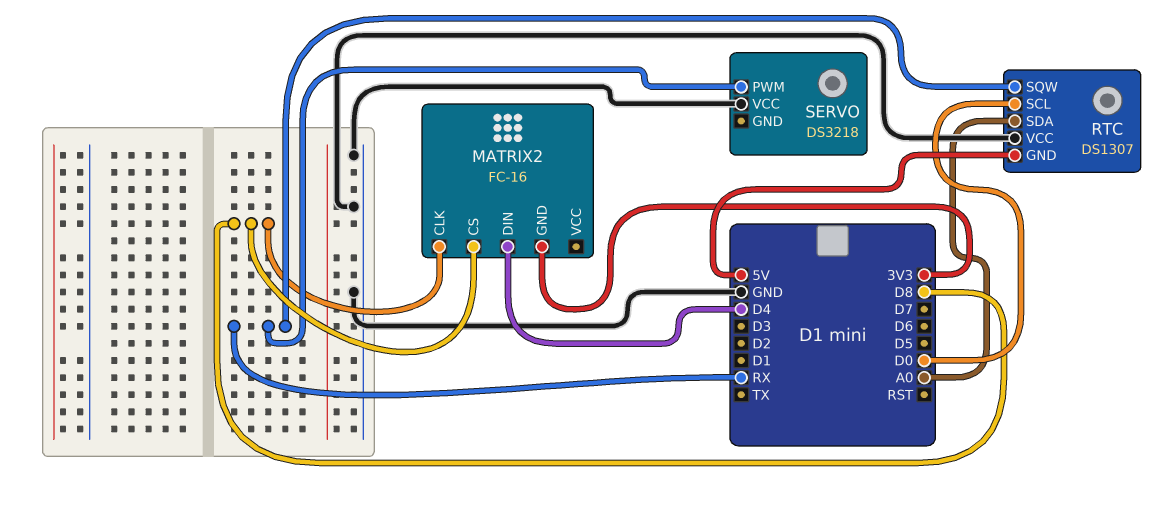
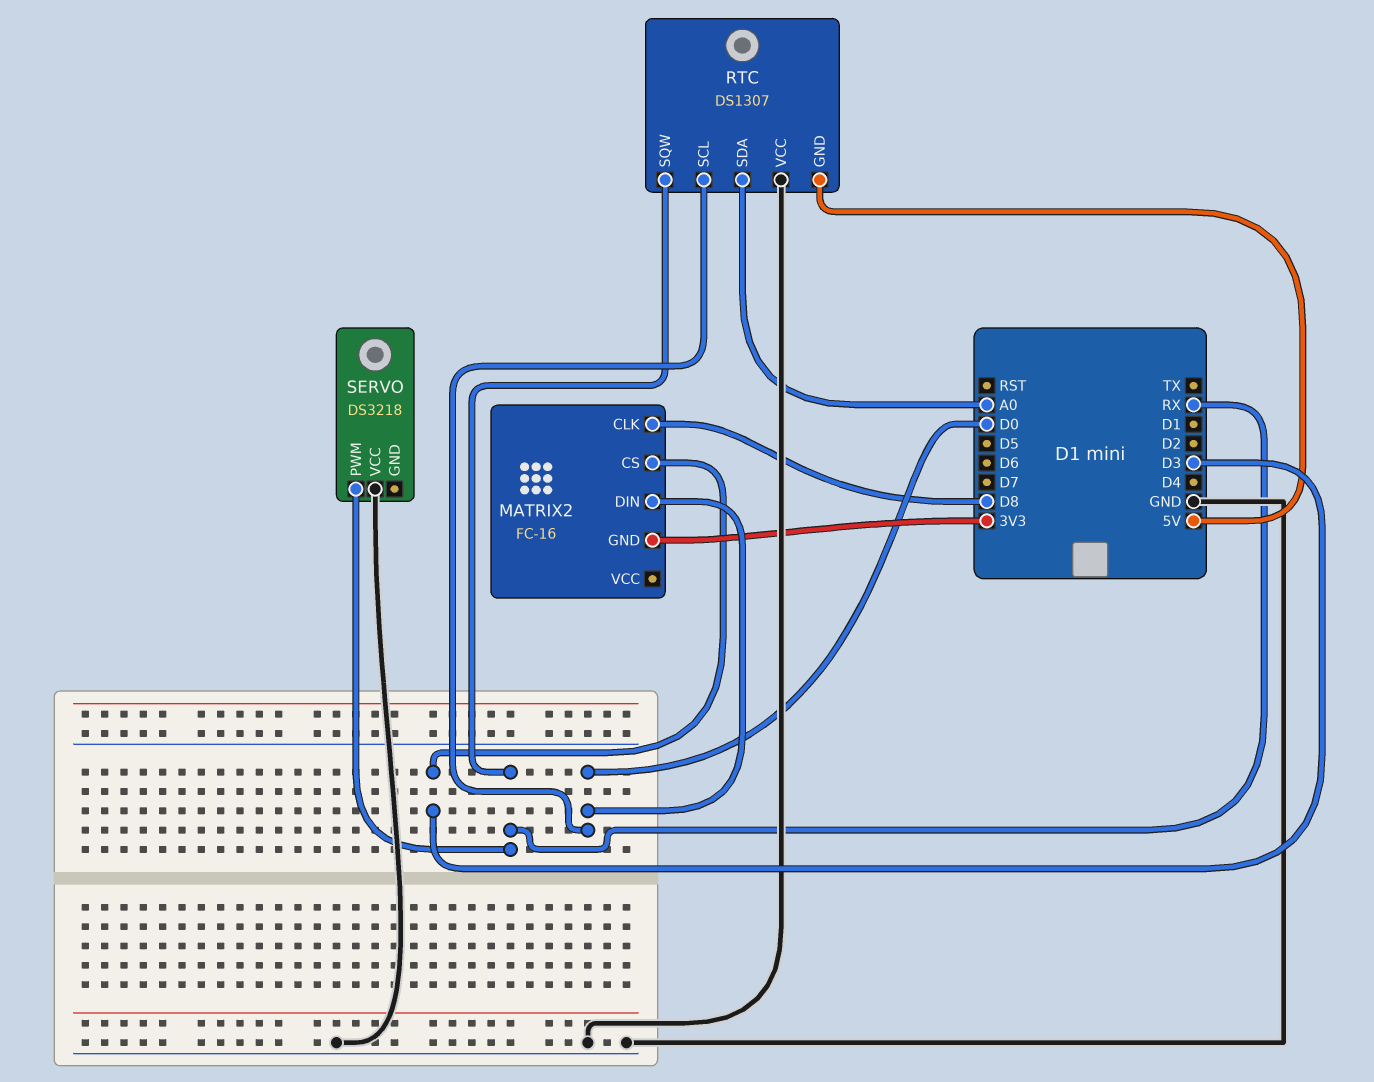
MATRIX2 pin CS: D8 -> D3
MATRIX2 pin DIN: D4 -> D0

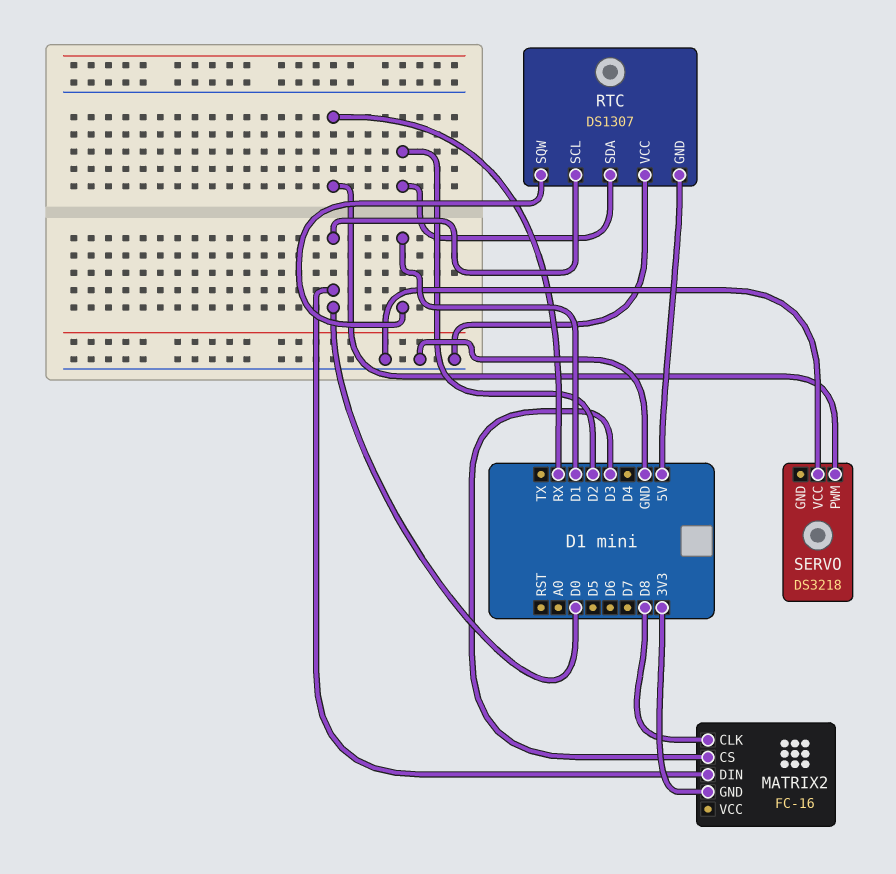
RTC pin SDA: A0 -> D2
RTC pin SQW: RX -> D1

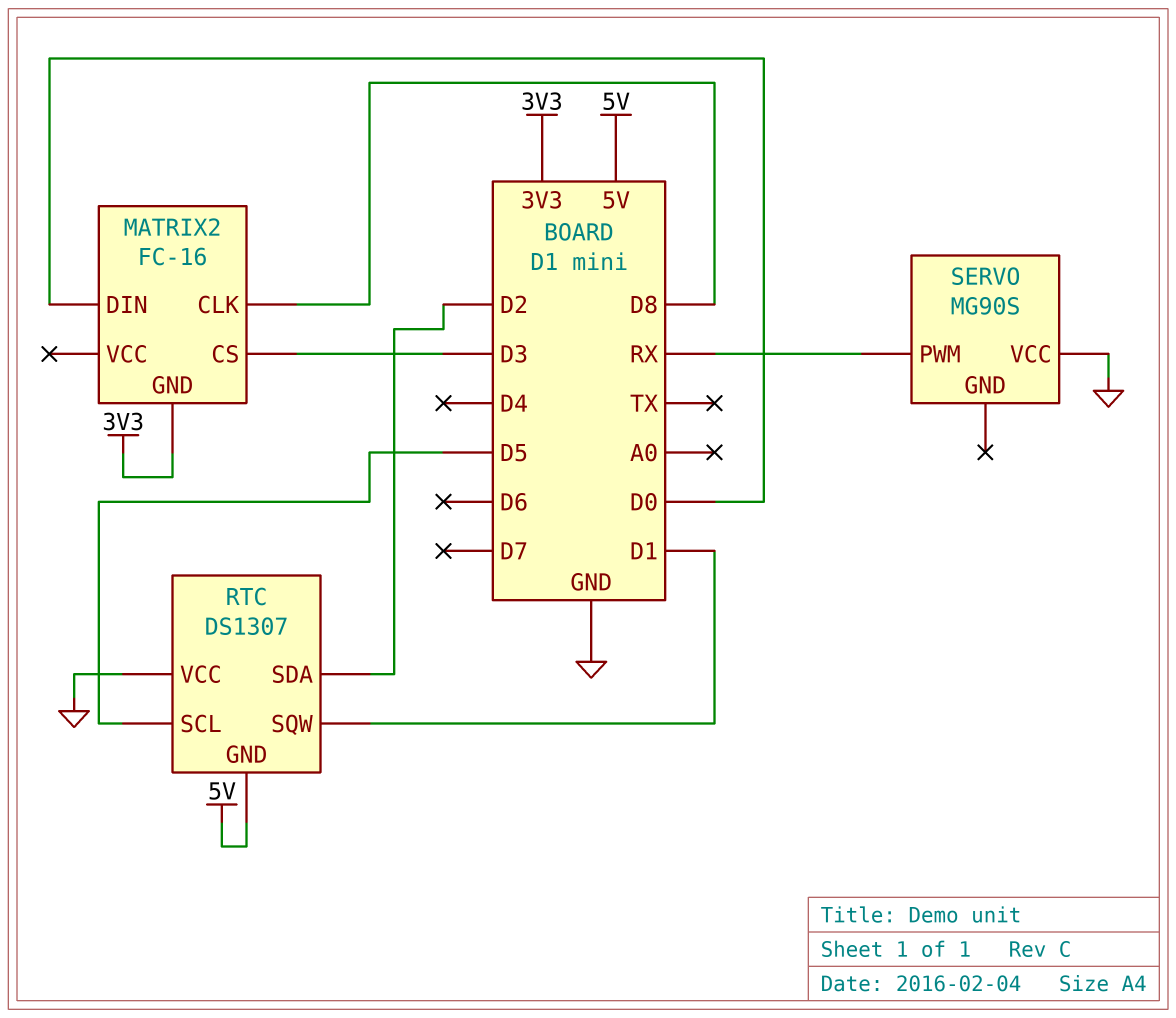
RTC pin SCL: D0 -> D5
SERVO: DS3218 -> MG90S

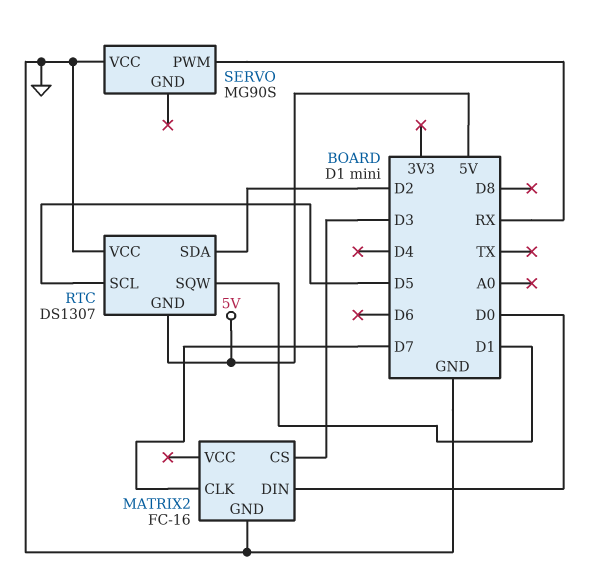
MATRIX2 pin CLK: D8 -> D7
MATRIX2 pin GND: 3V3 -> GND

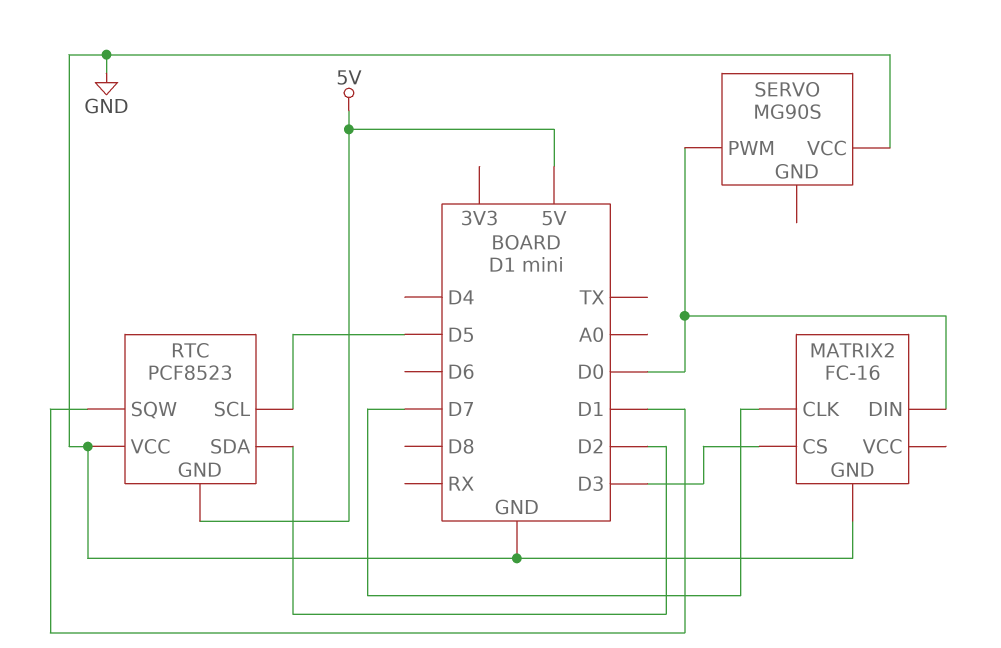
RTC: DS1307 -> PCF8523
SERVO pin PWM: RX -> D0

